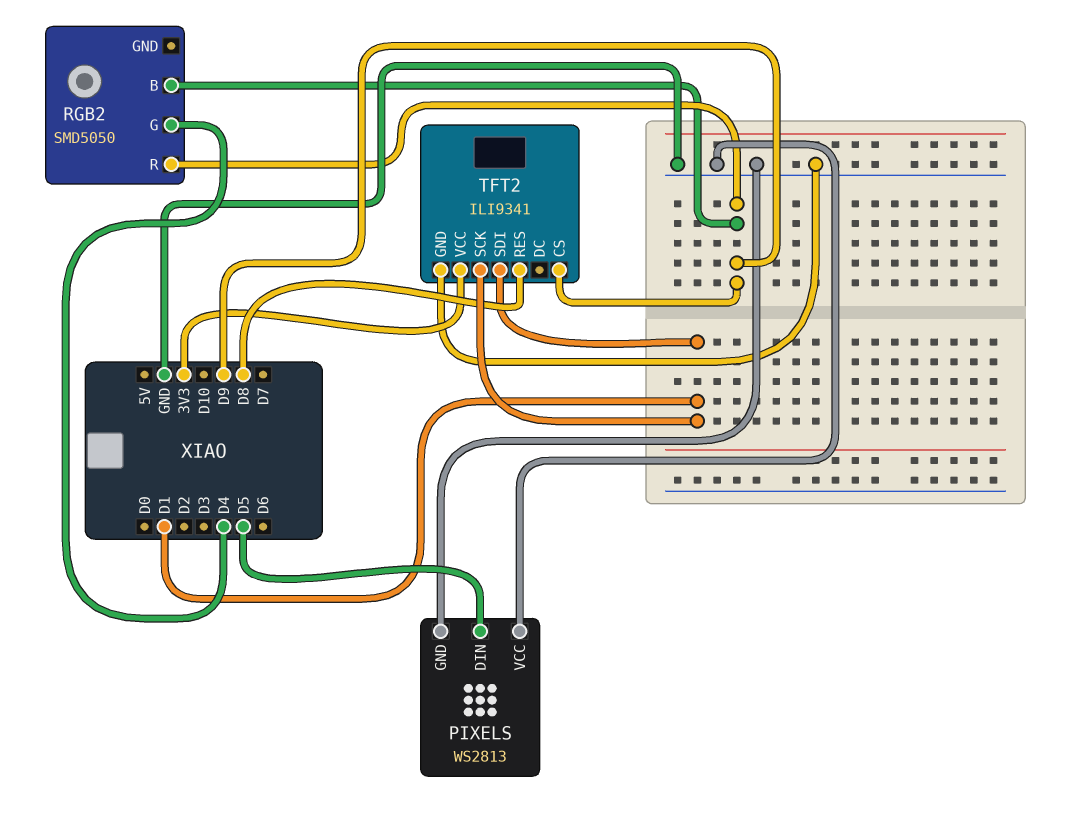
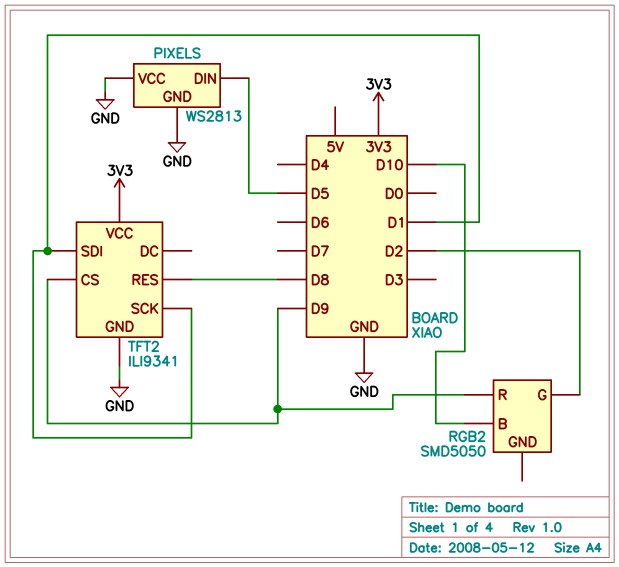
RGB2 pin B: D9 -> D10
RGB2 pin G: D4 -> D2

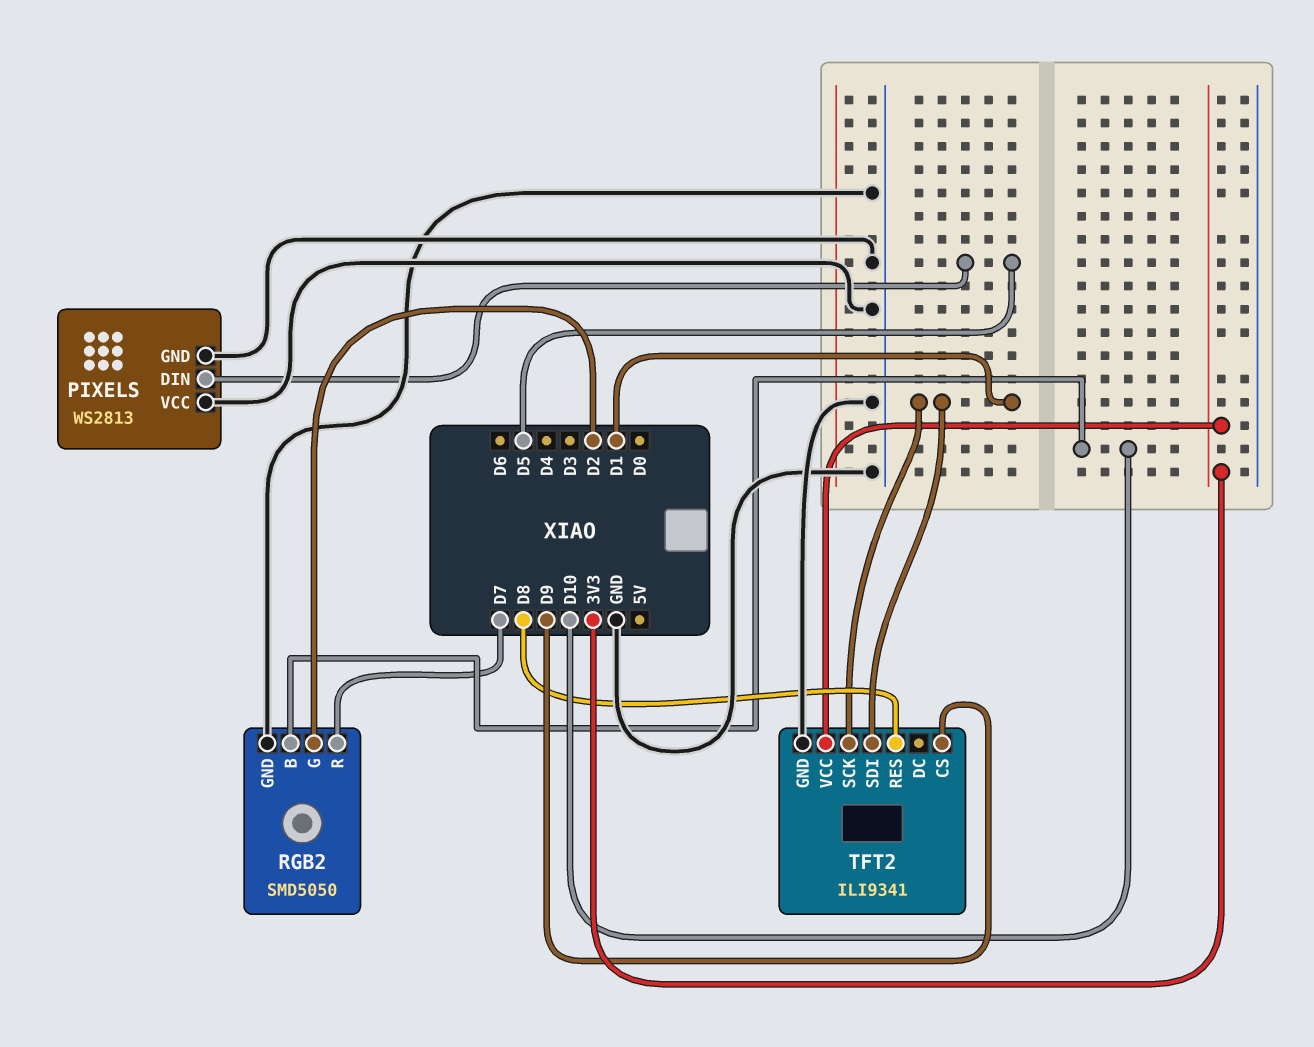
RGB2 pin GND: none -> GND
RGB2 pin R: D9 -> D7

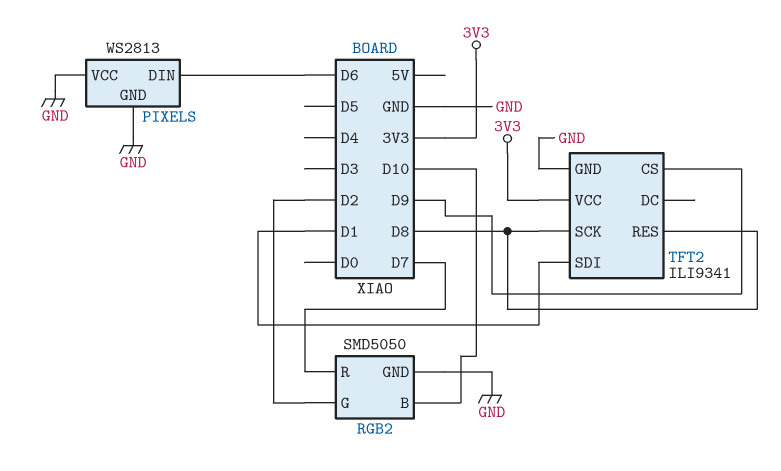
PIXELS pin DIN: D5 -> D6
TFT2 pin SCK: D1 -> D8

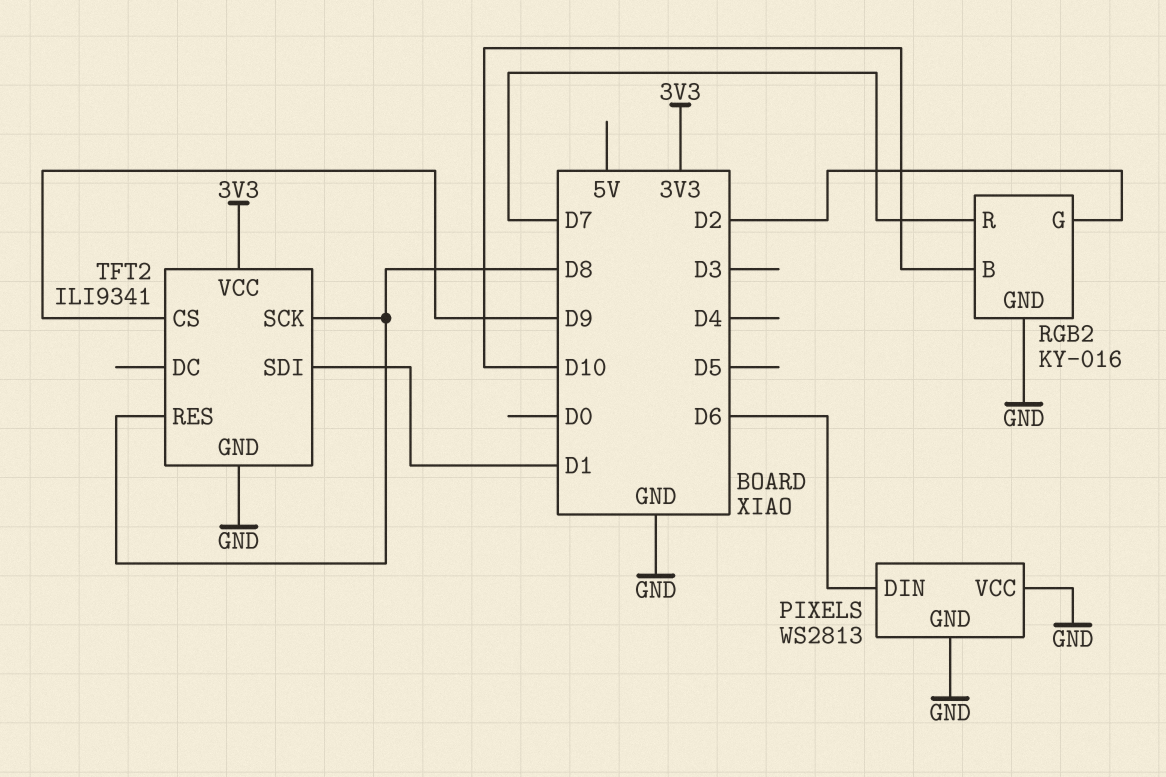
RGB2: SMD5050 -> KY-016

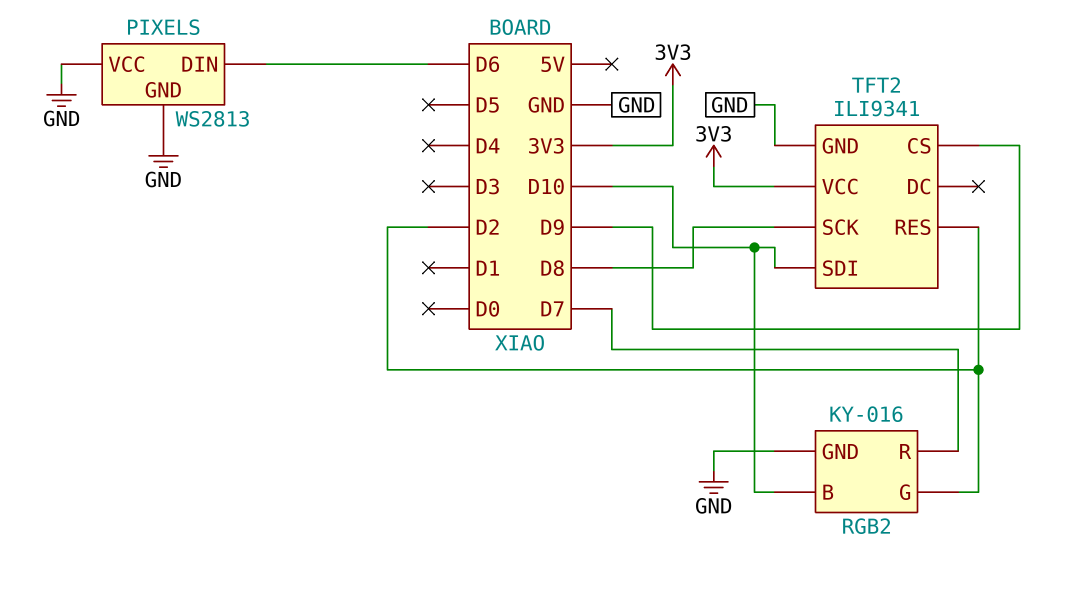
TFT2 pin RES: D8 -> D2
TFT2 pin SDI: D1 -> D10

